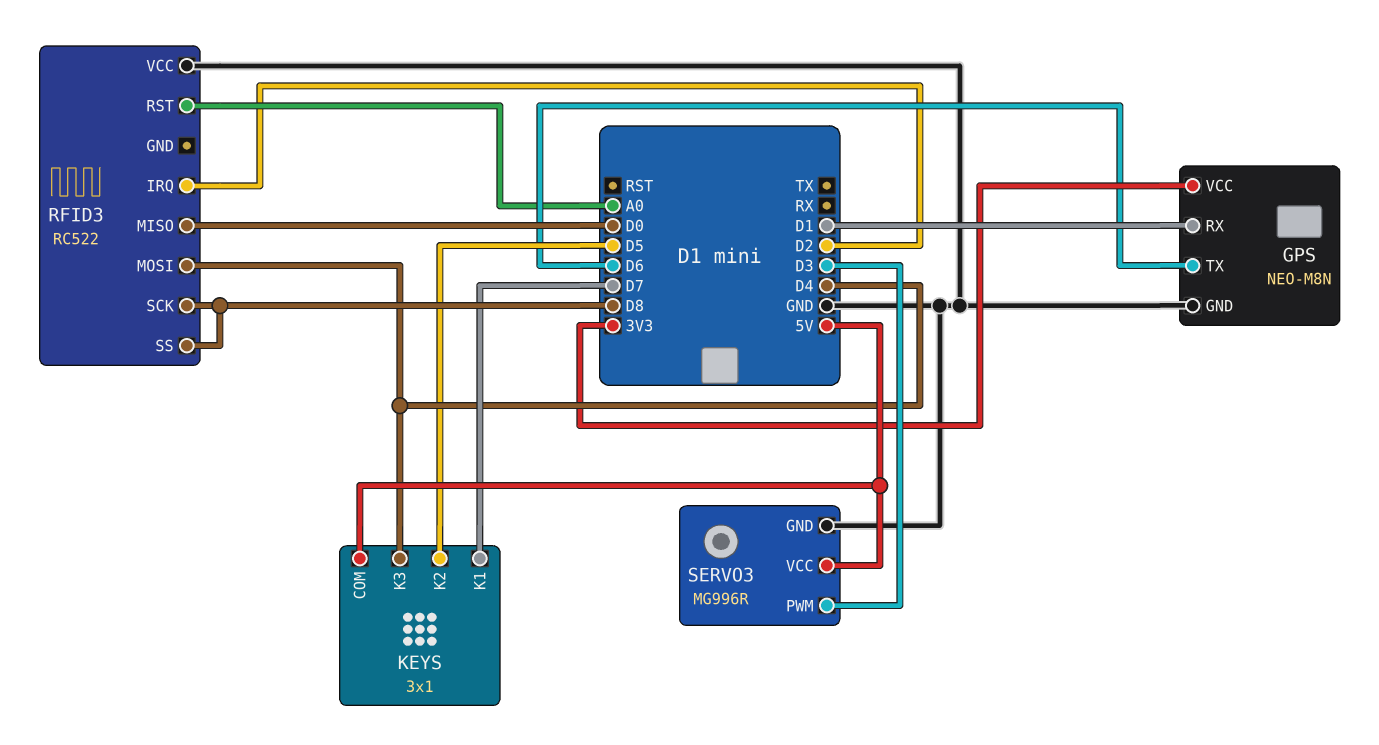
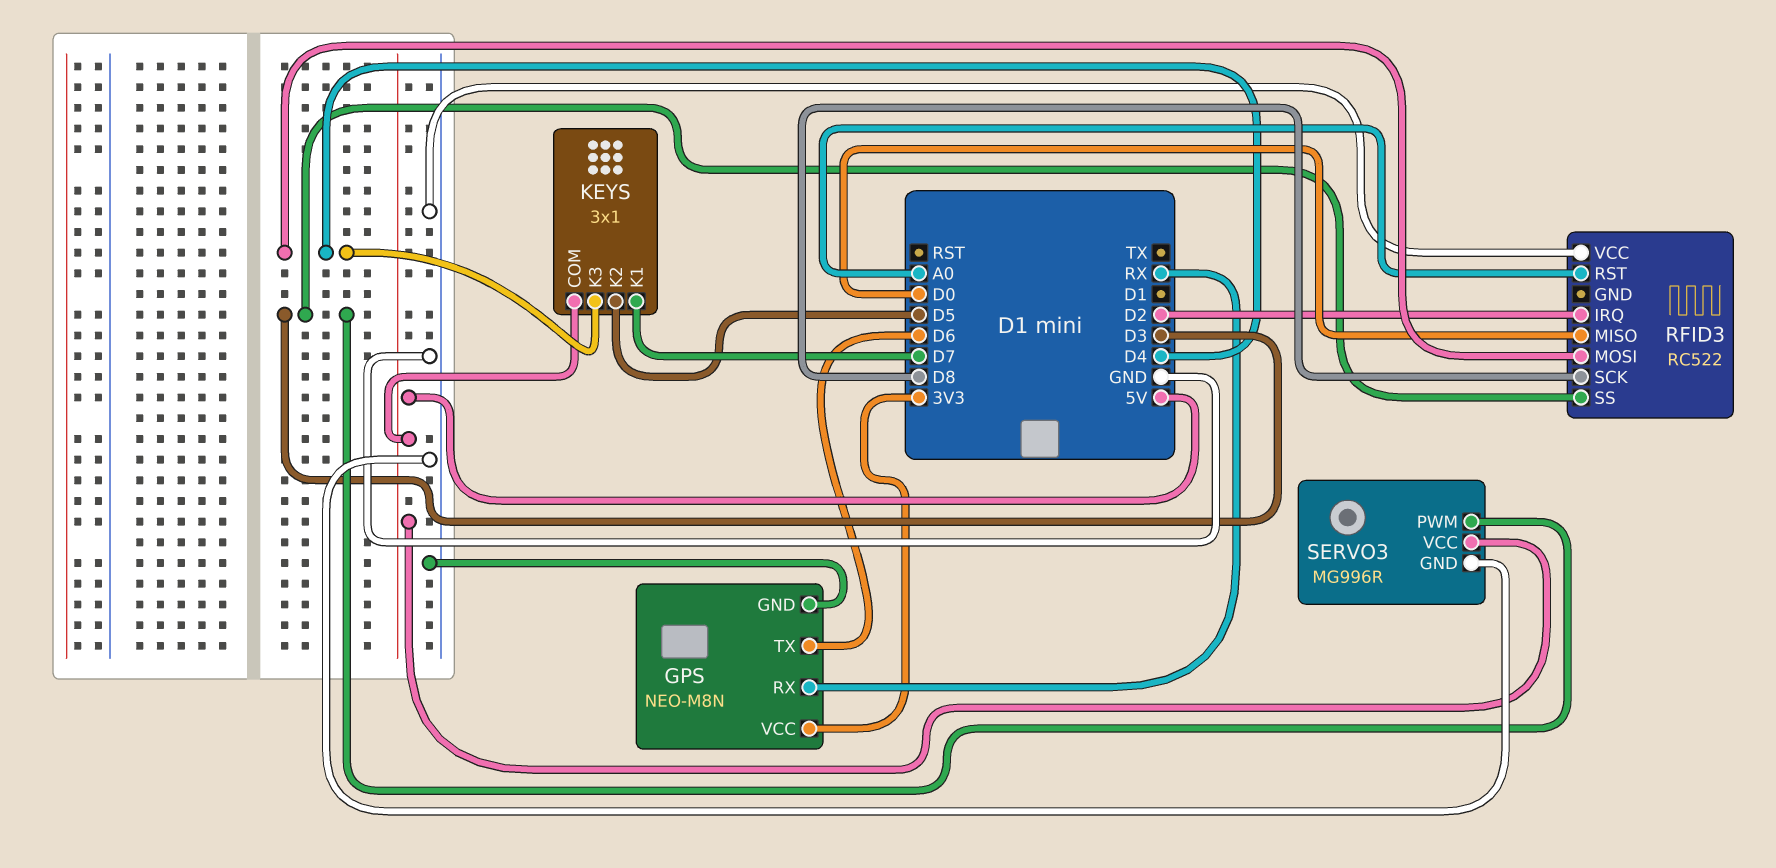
GPS pin RX: D1 -> RX
RFID3 pin SS: D8 -> D3

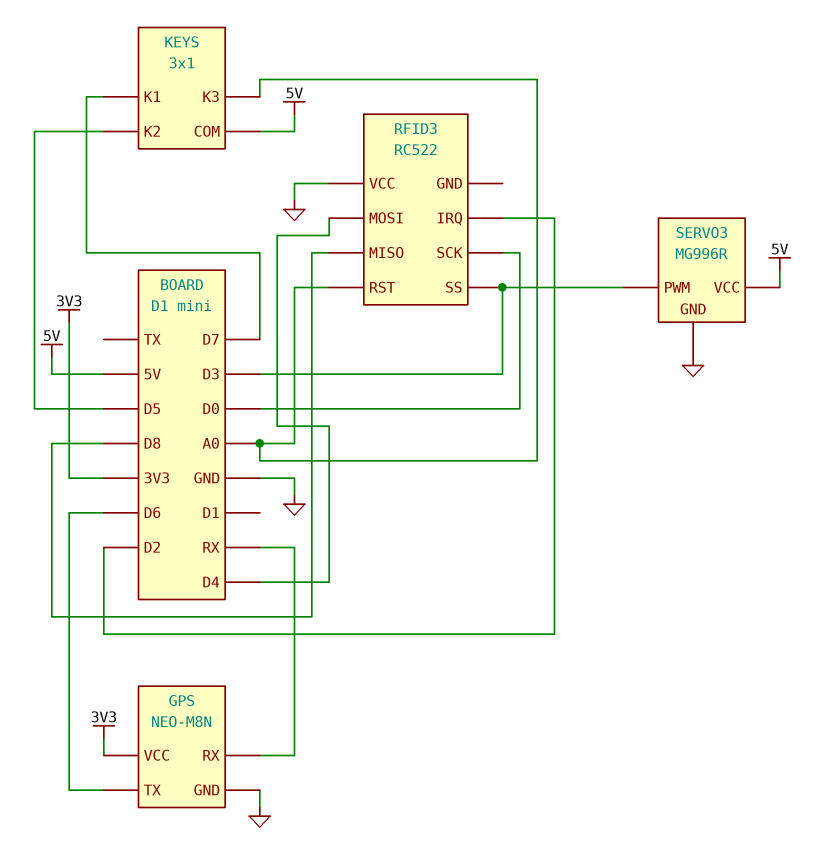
KEYS pin K3: D4 -> A0
RFID3 pin MISO: D0 -> D8
RFID3 pin SCK: D8 -> D0

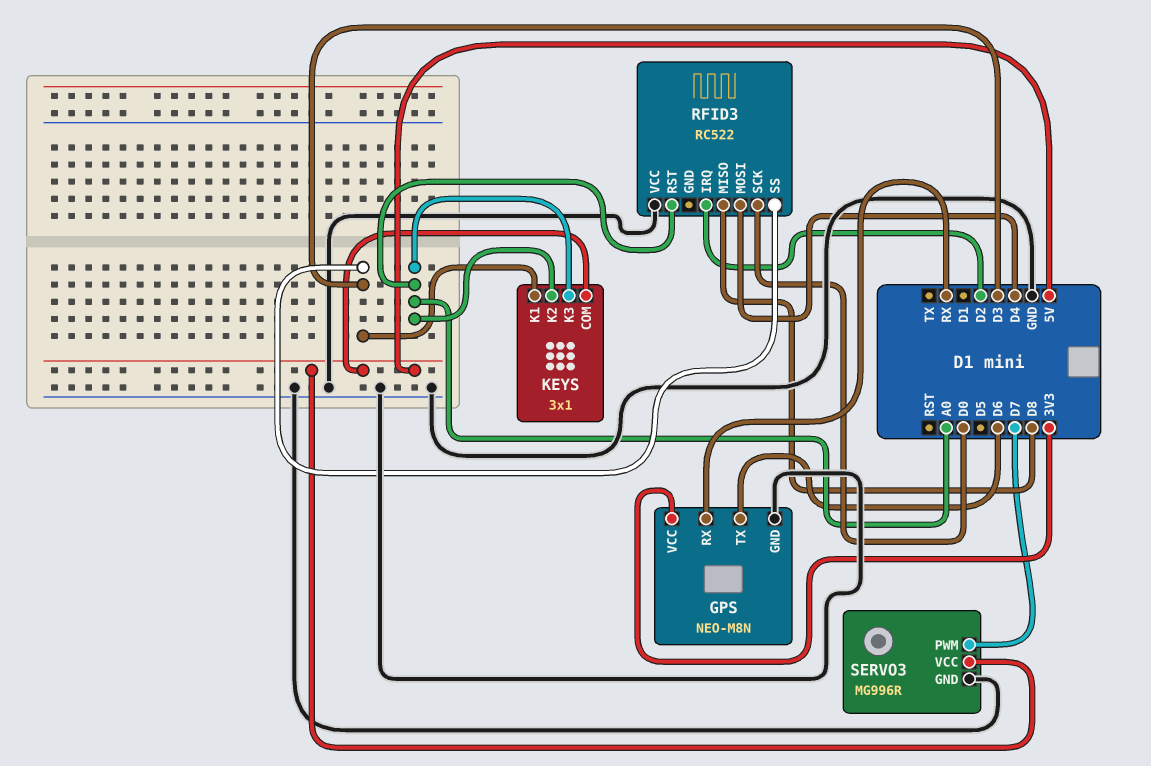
KEYS pin K1: D7 -> D3
KEYS pin K2: D5 -> A0
SERVO3 pin PWM: D3 -> D7

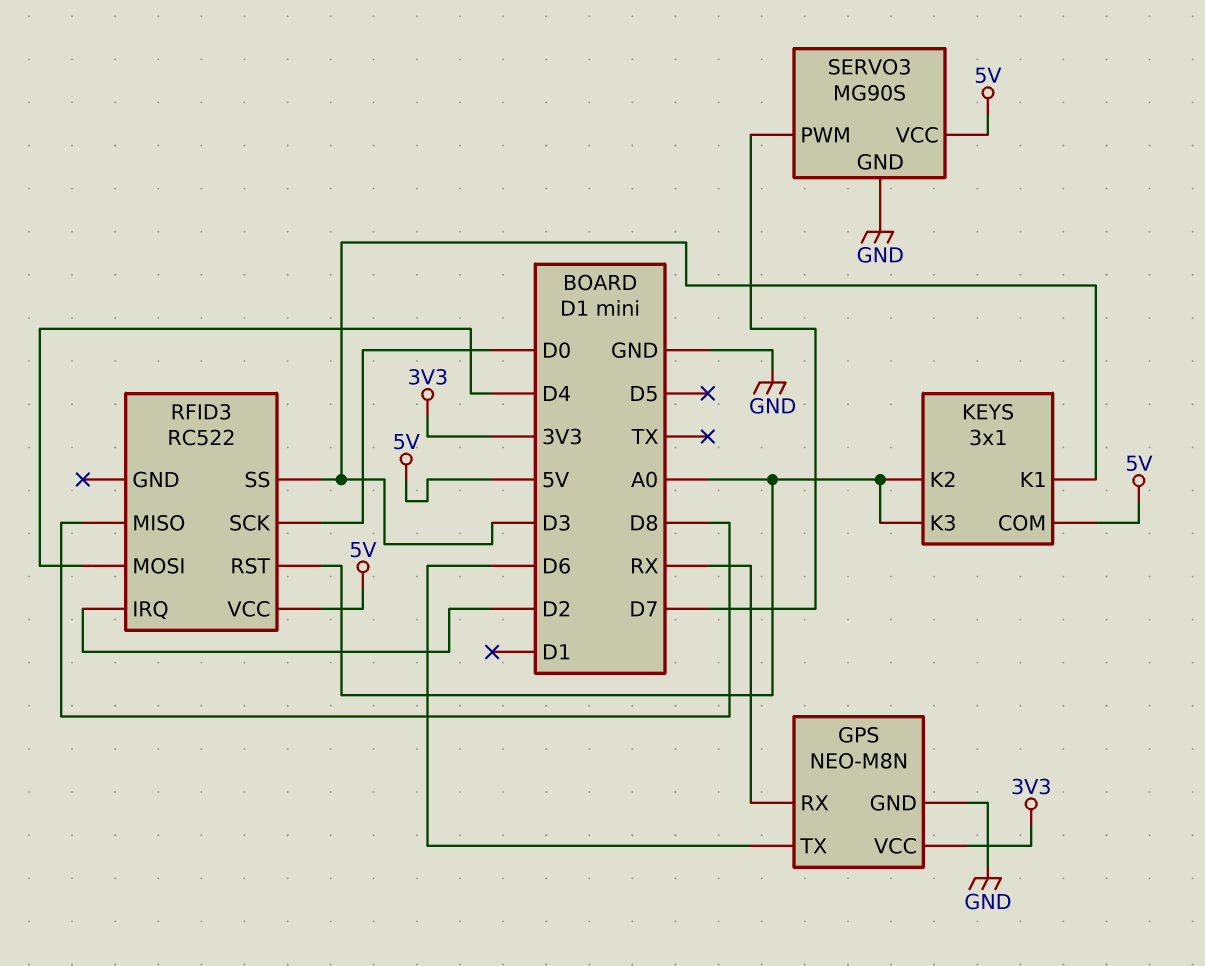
RFID3 pin VCC: GND -> 5V
SERVO3: MG996R -> MG90S

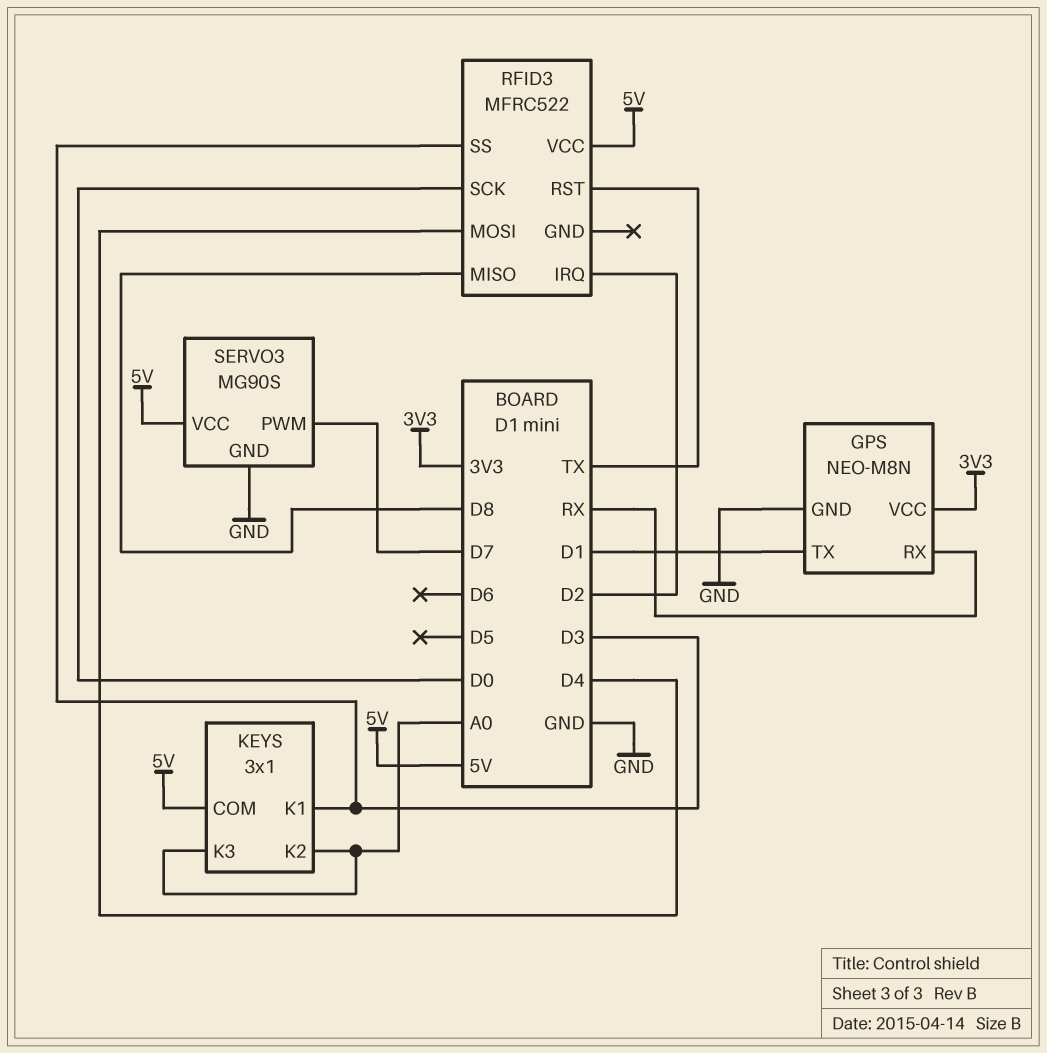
GPS pin TX: D6 -> D1
RFID3: RC522 -> MFRC522
RFID3 pin RST: A0 -> TX

